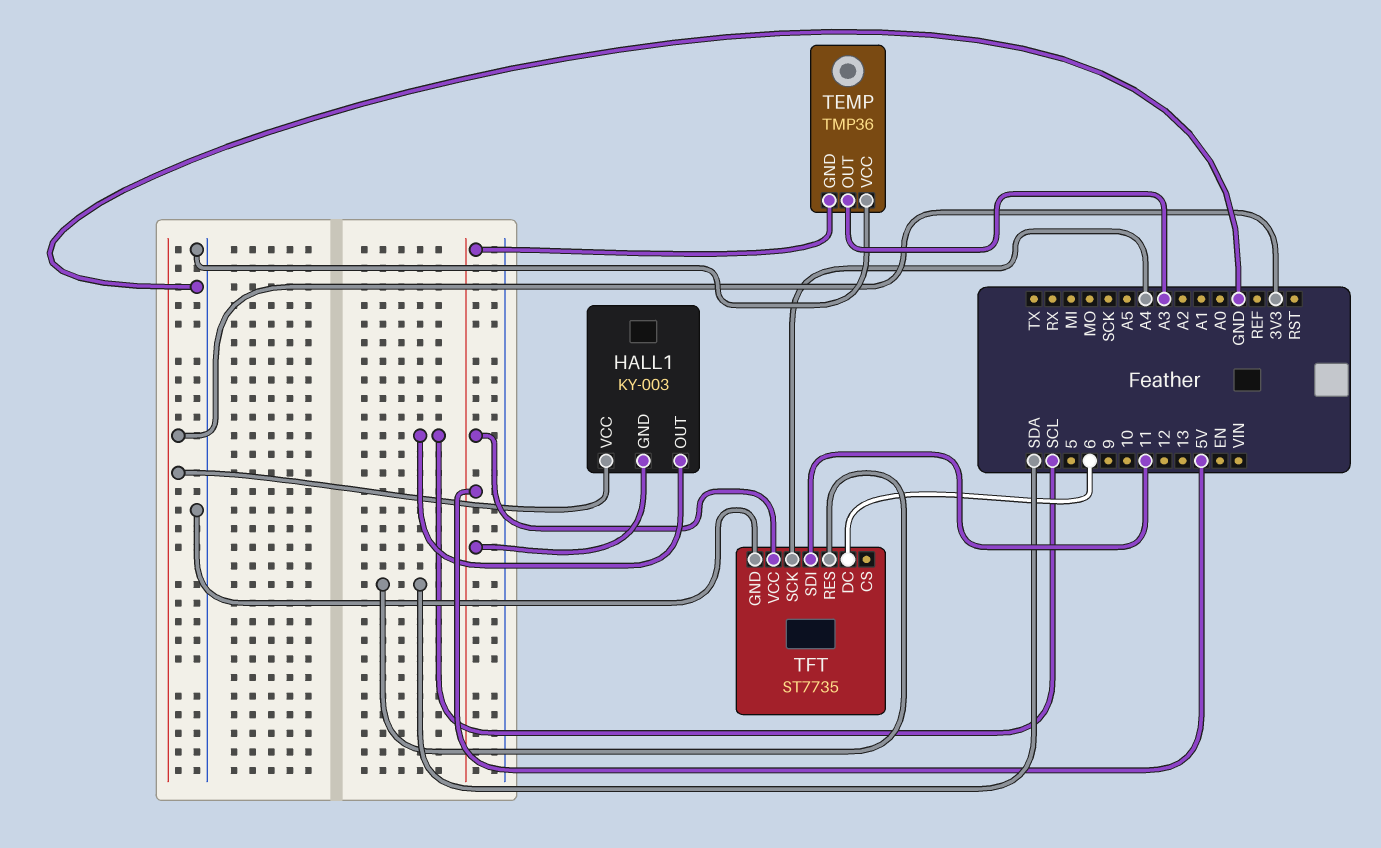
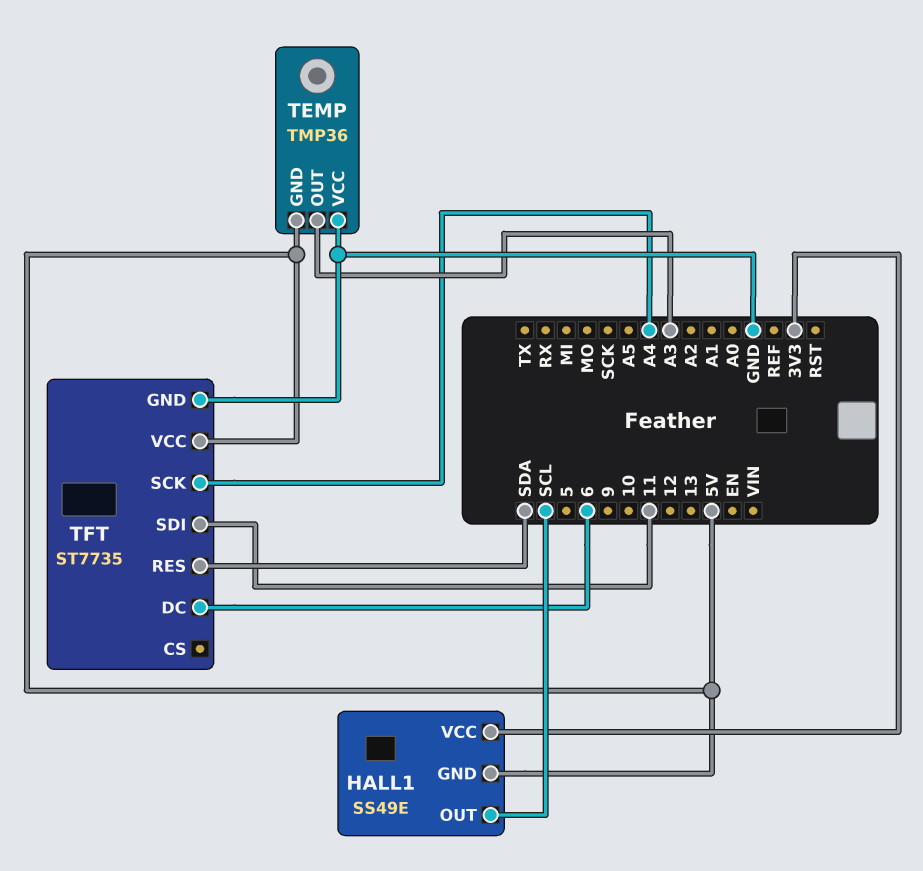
HALL1: KY-003 -> SS49E

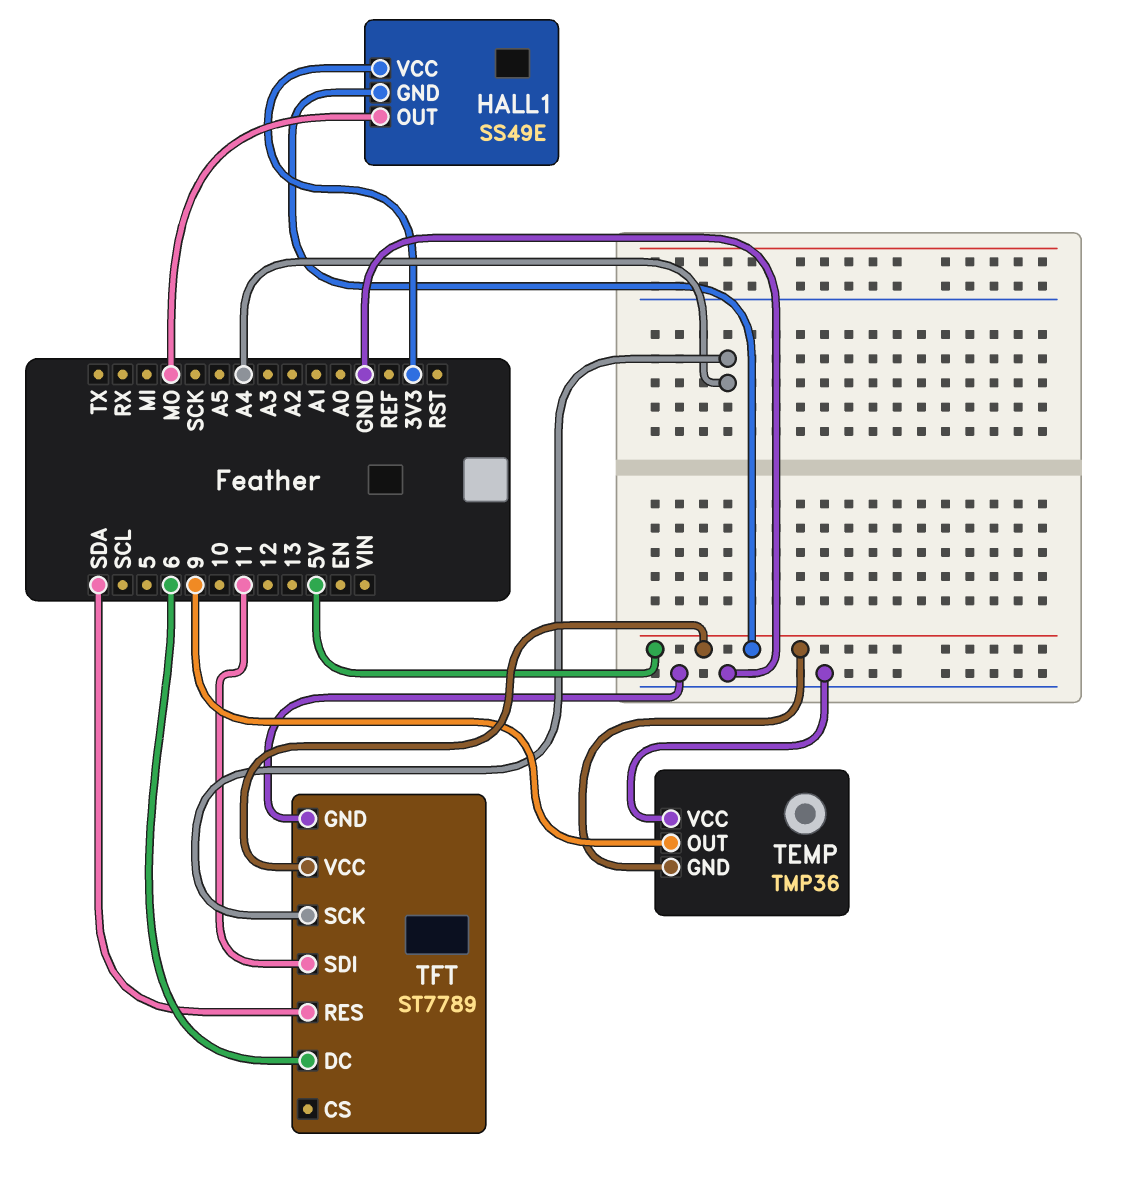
HALL1 pin OUT: SCL -> MO
TEMP pin OUT: A3 -> 9
TFT: ST7735 -> ST7789

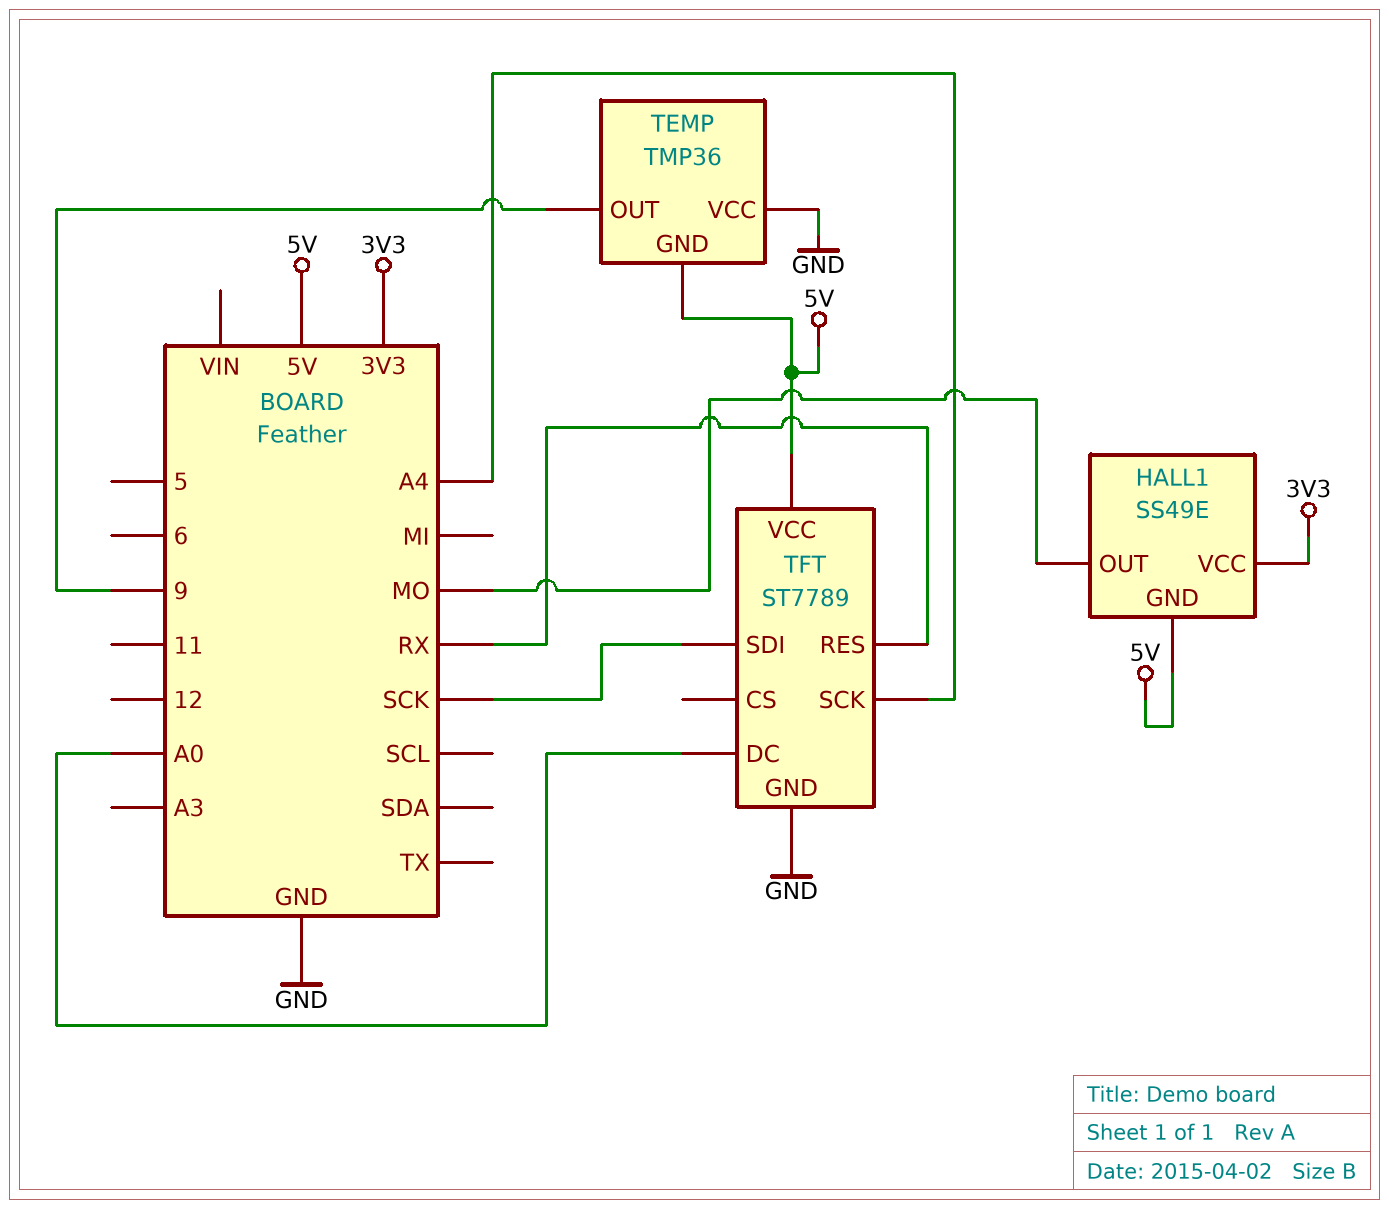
TFT pin DC: 6 -> A0
TFT pin RES: SDA -> RX
TFT pin SDI: 11 -> SCK

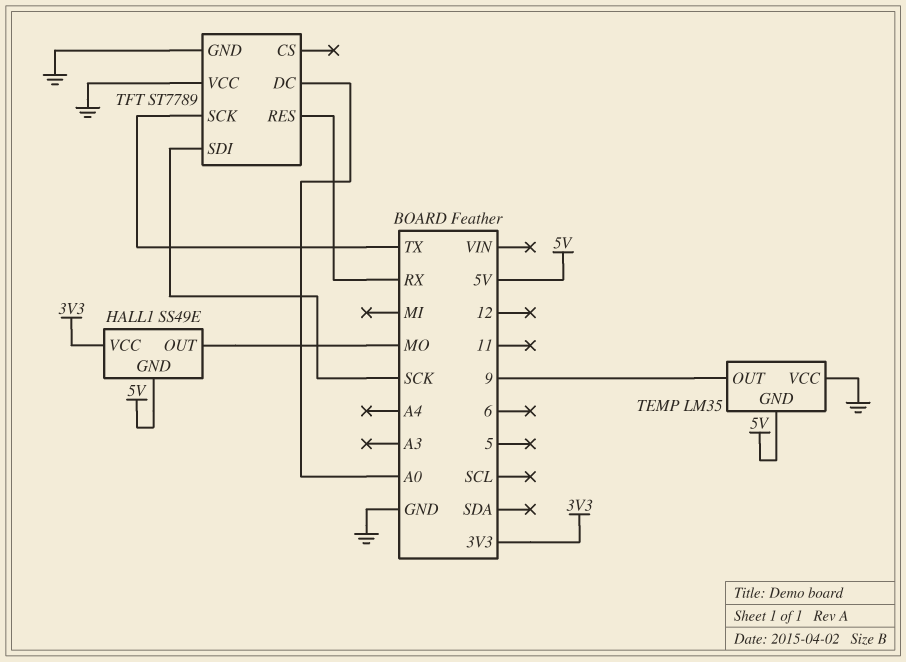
TEMP: TMP36 -> LM35
TFT pin SCK: A4 -> TX
TFT pin VCC: 5V -> GND

